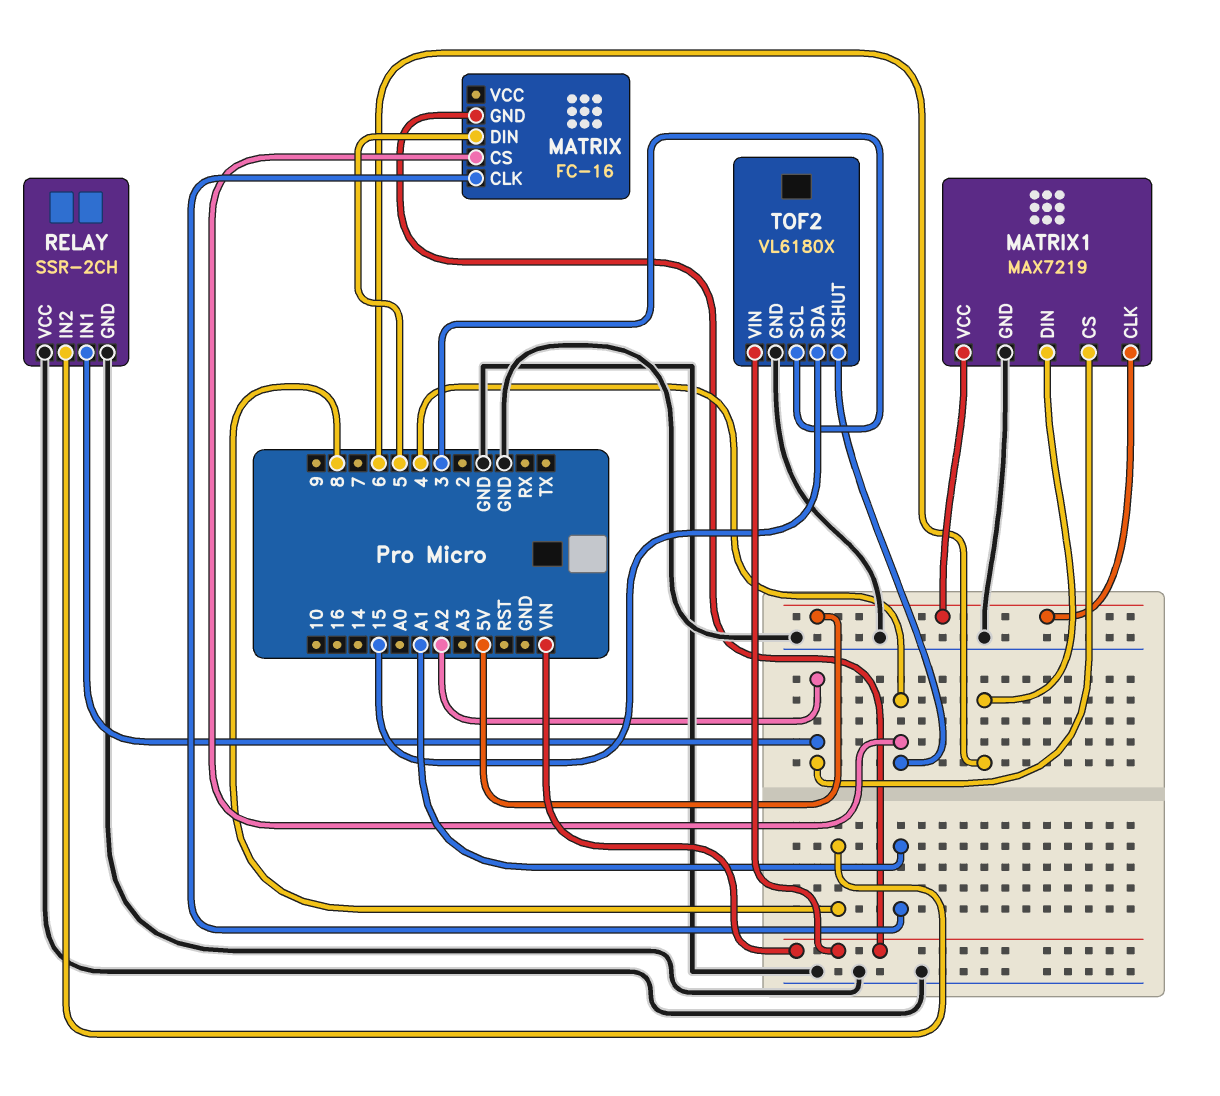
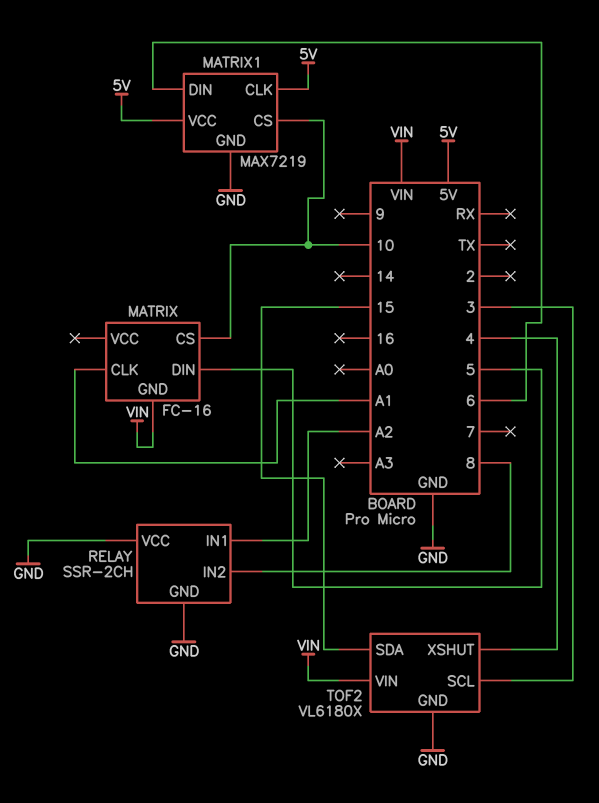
MATRIX pin CS: 4 -> 10
MATRIX1 pin CS: A2 -> 10

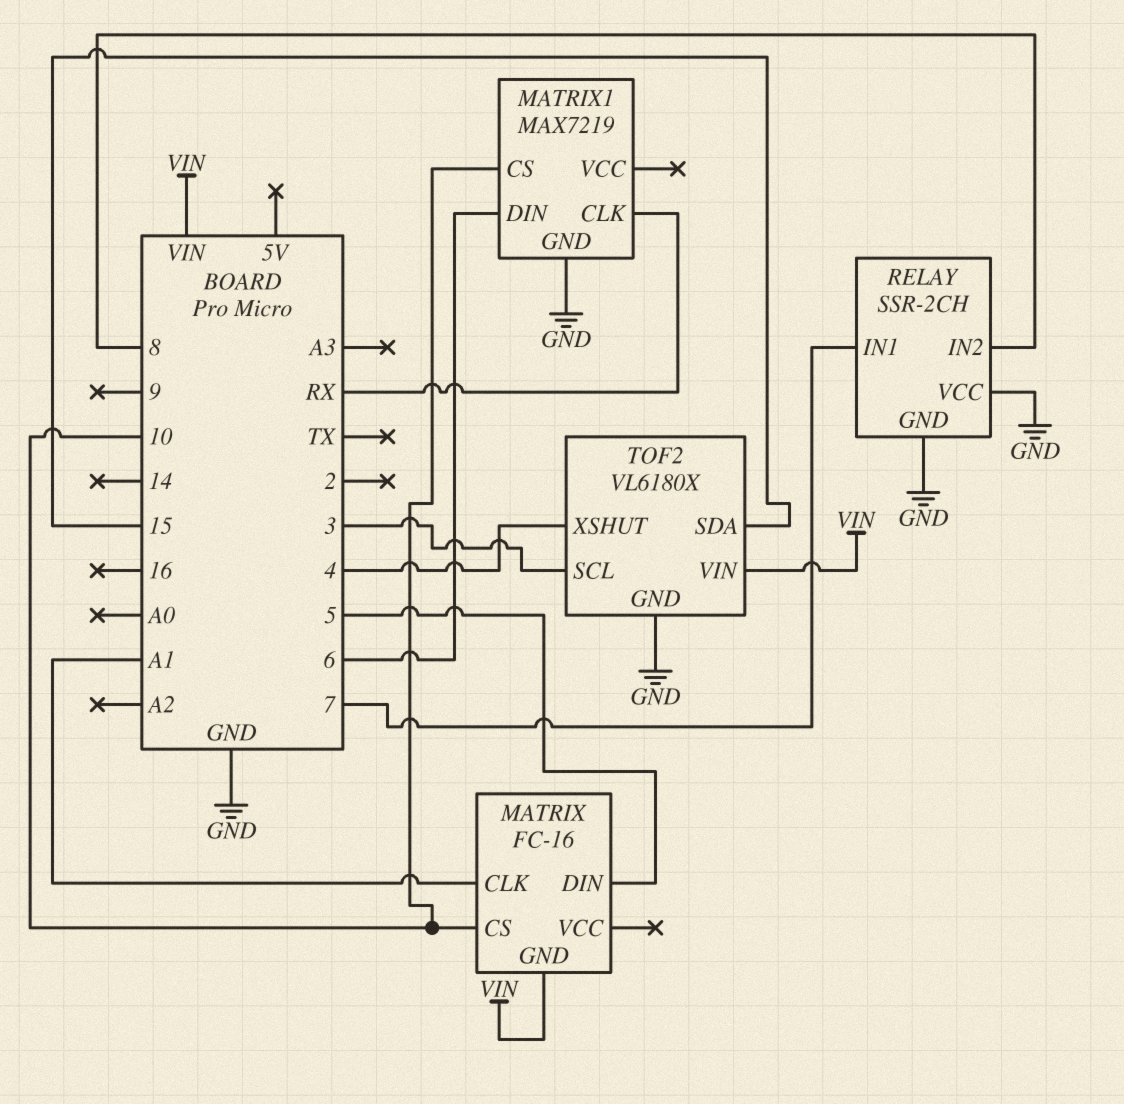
MATRIX1 pin CLK: 5V -> RX
MATRIX1 pin VCC: 5V -> none
RELAY pin IN1: A2 -> 7

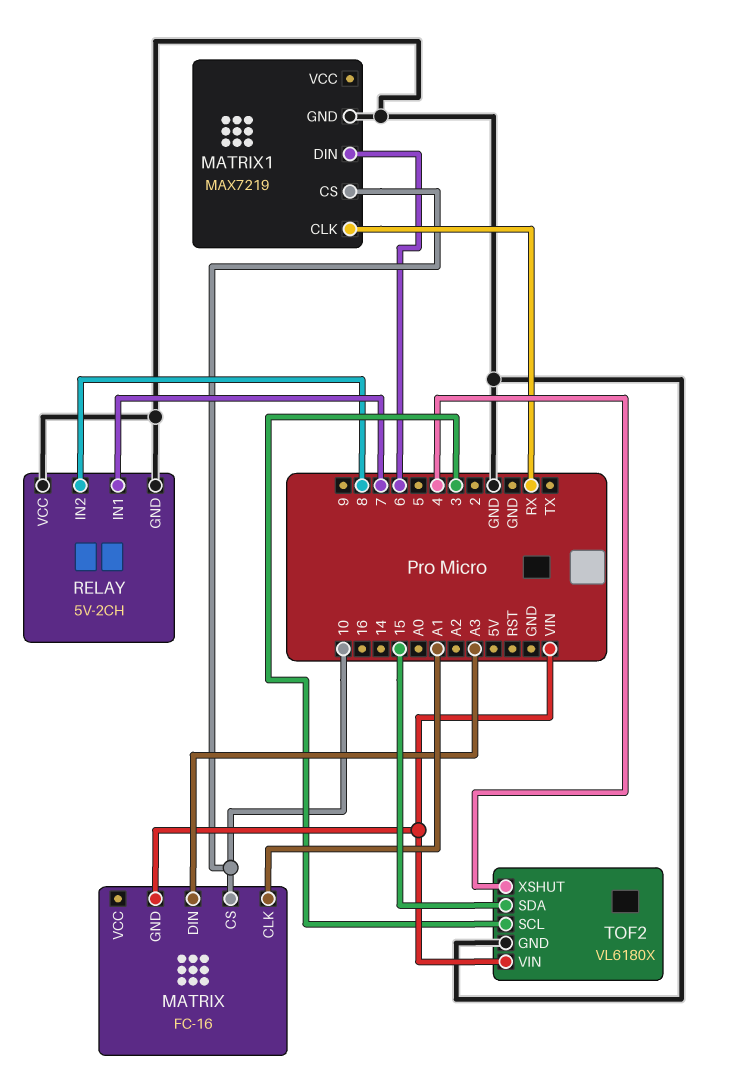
MATRIX pin DIN: 5 -> A3
RELAY: SSR-2CH -> 5V-2CH

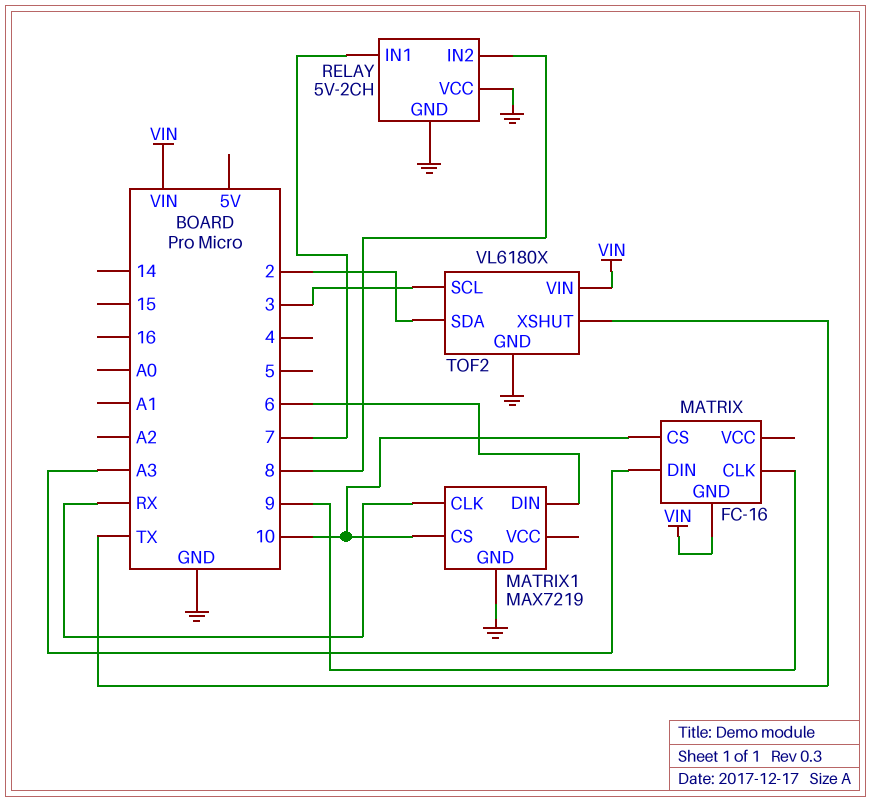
MATRIX pin CLK: A1 -> 9
TOF2 pin SDA: 15 -> 2
TOF2 pin XSHUT: 4 -> TX

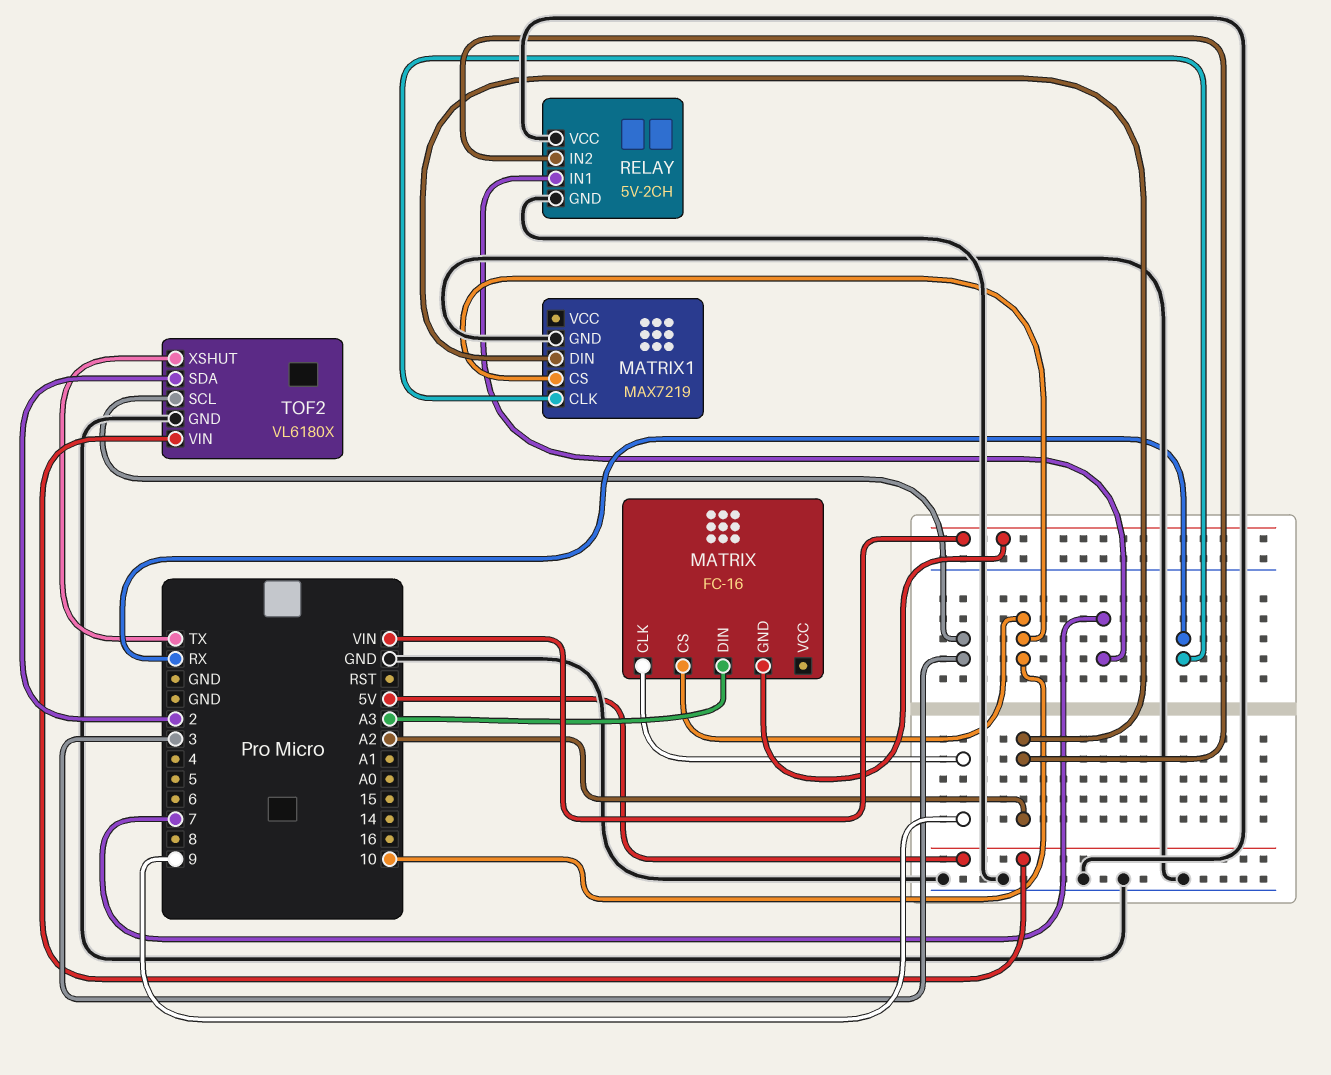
MATRIX1 pin DIN: 6 -> A2
RELAY pin IN2: 8 -> A2
TOF2 pin VIN: VIN -> 5V

